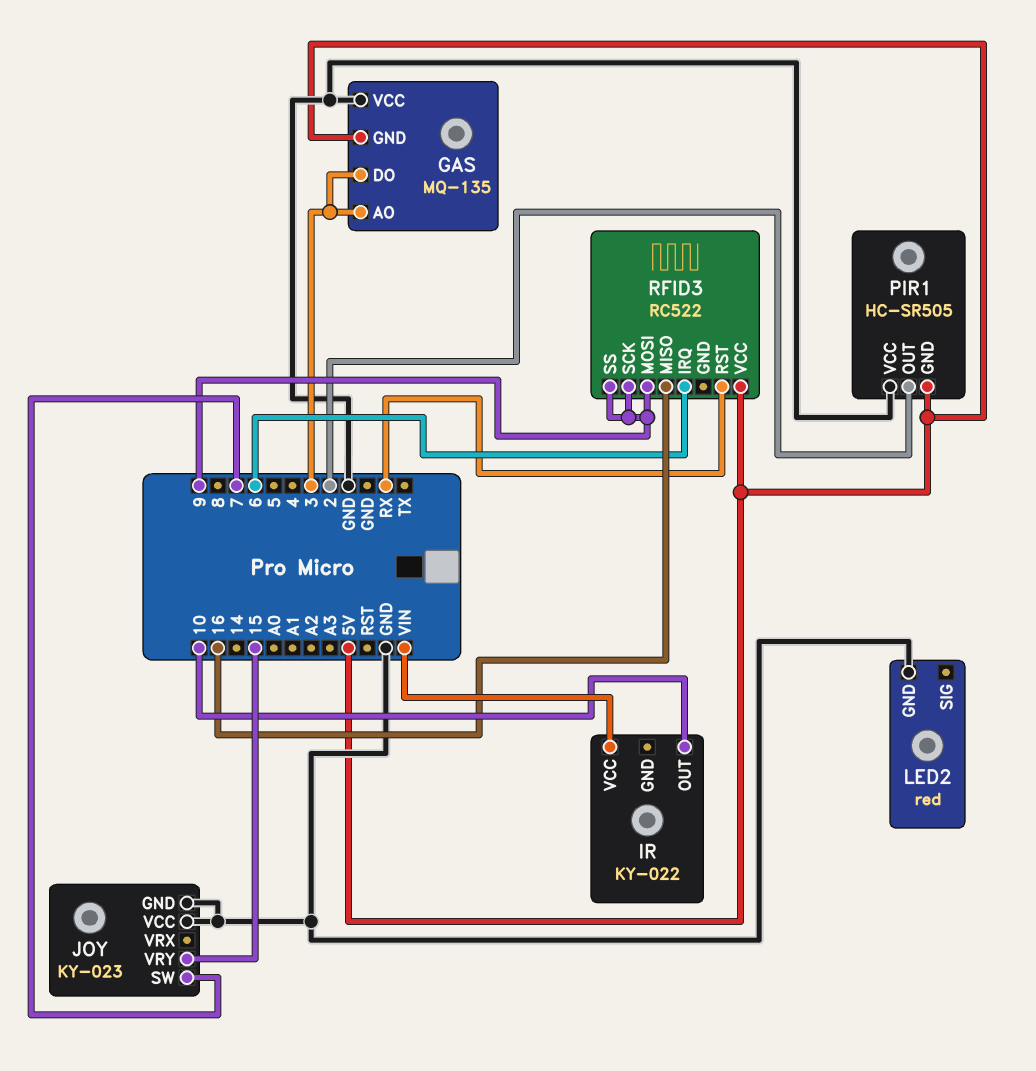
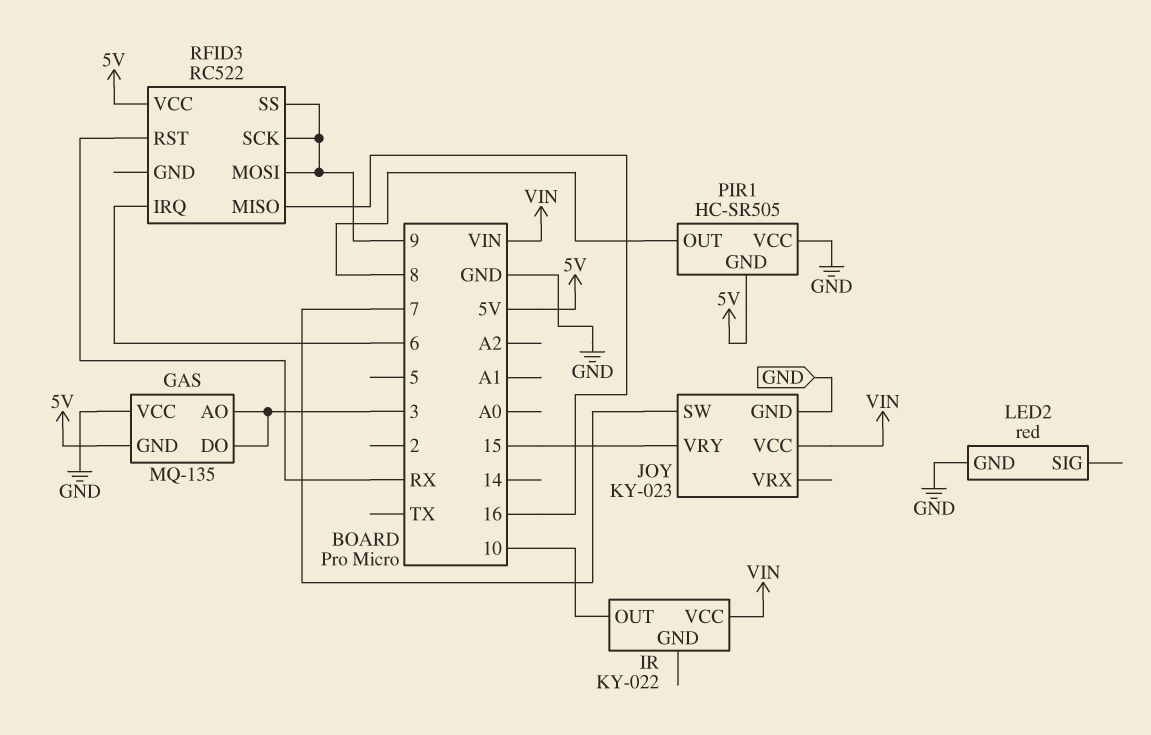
JOY pin VCC: GND -> VIN
PIR1 pin OUT: 2 -> 8

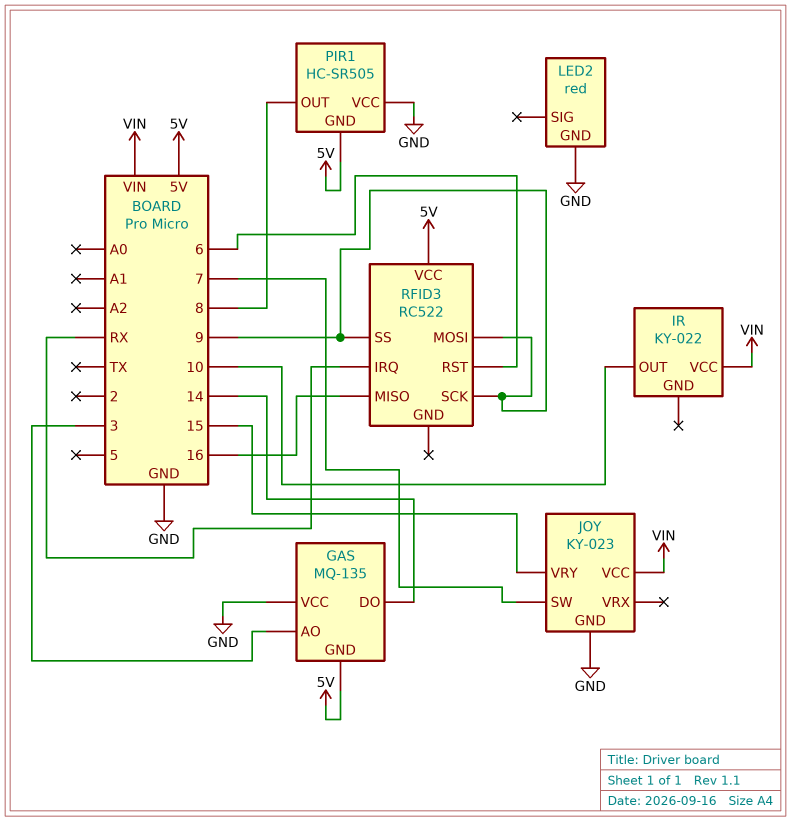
GAS pin DO: 3 -> 14
RFID3 pin IRQ: 6 -> RX
RFID3 pin RST: RX -> 6

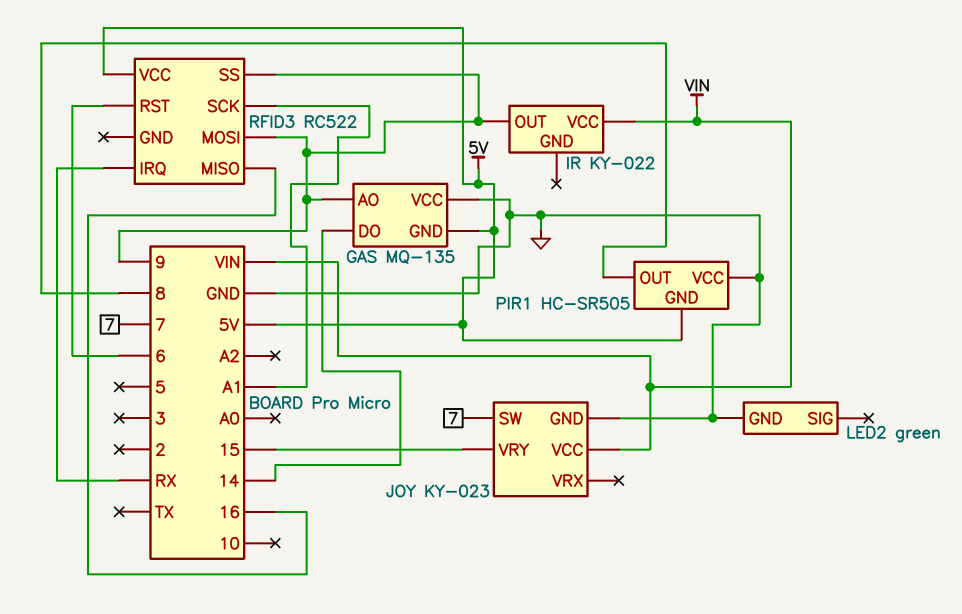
GAS pin AO: 3 -> 9
IR pin OUT: 10 -> 9
LED2: red -> green
RFID3 pin SCK: 9 -> A1

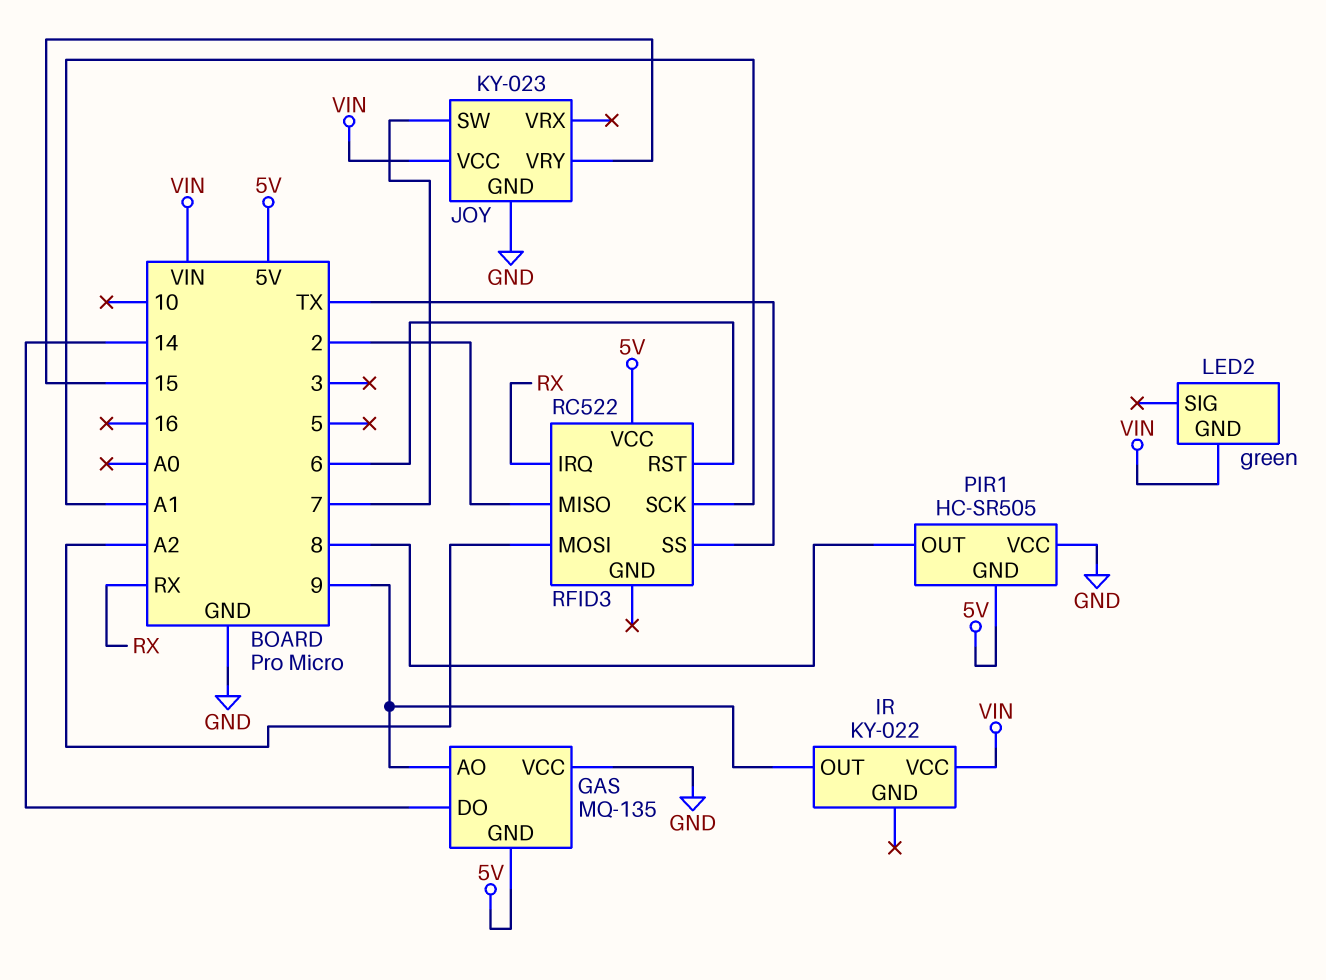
LED2 pin GND: GND -> VIN
RFID3 pin MISO: 16 -> 2
RFID3 pin MOSI: 9 -> A2
RFID3 pin SS: 9 -> TX

